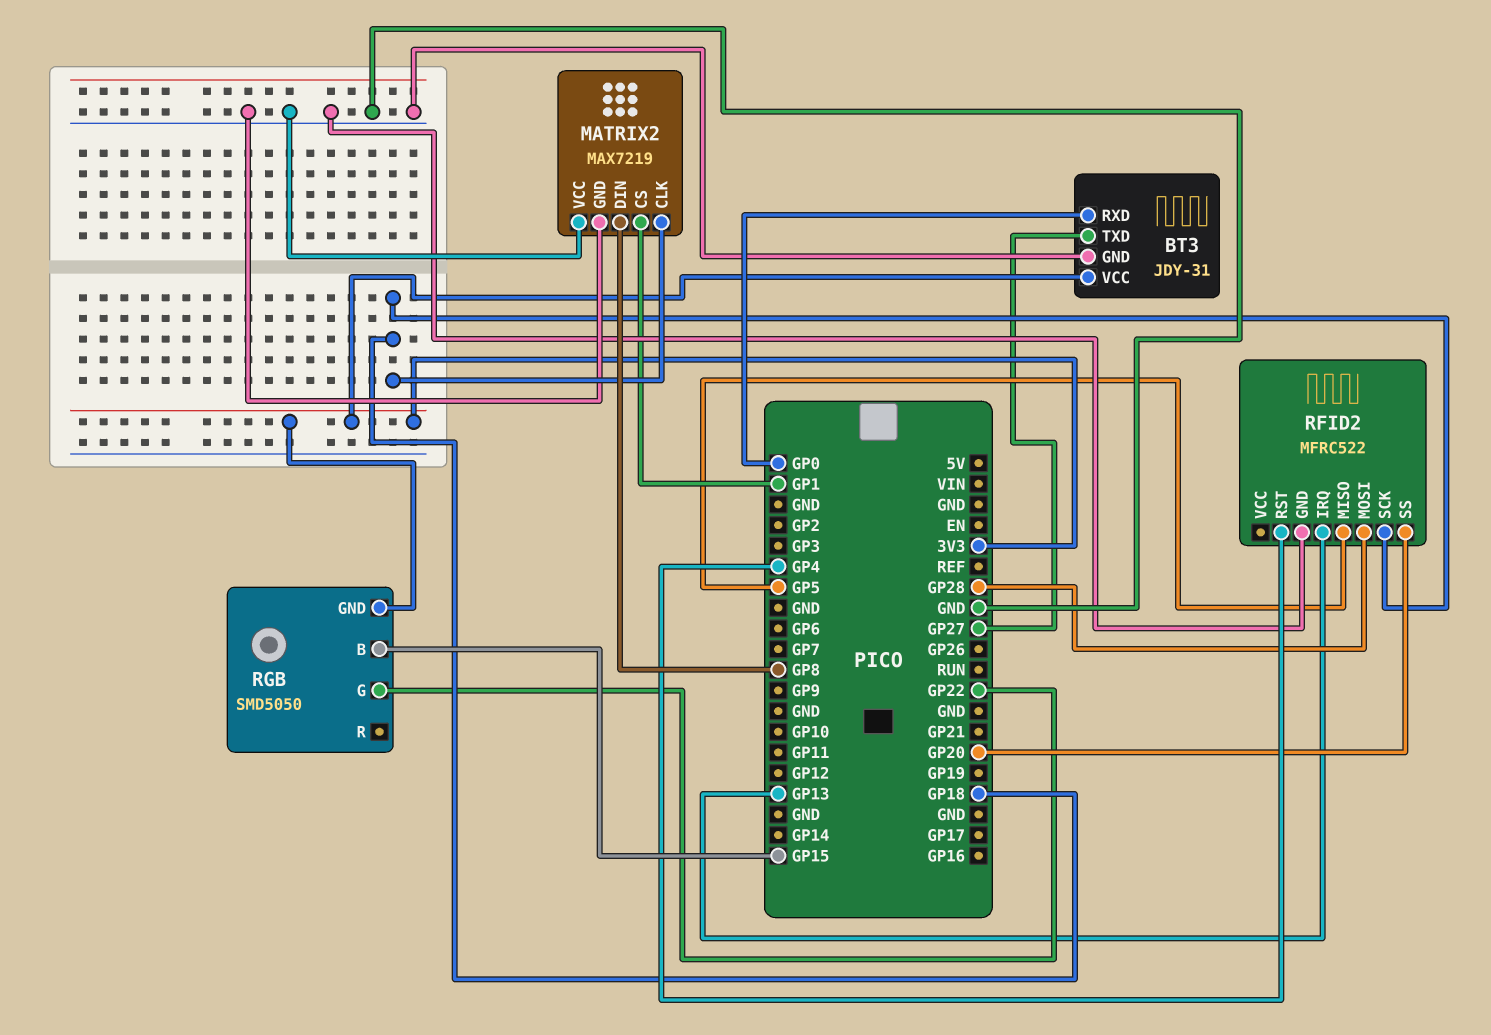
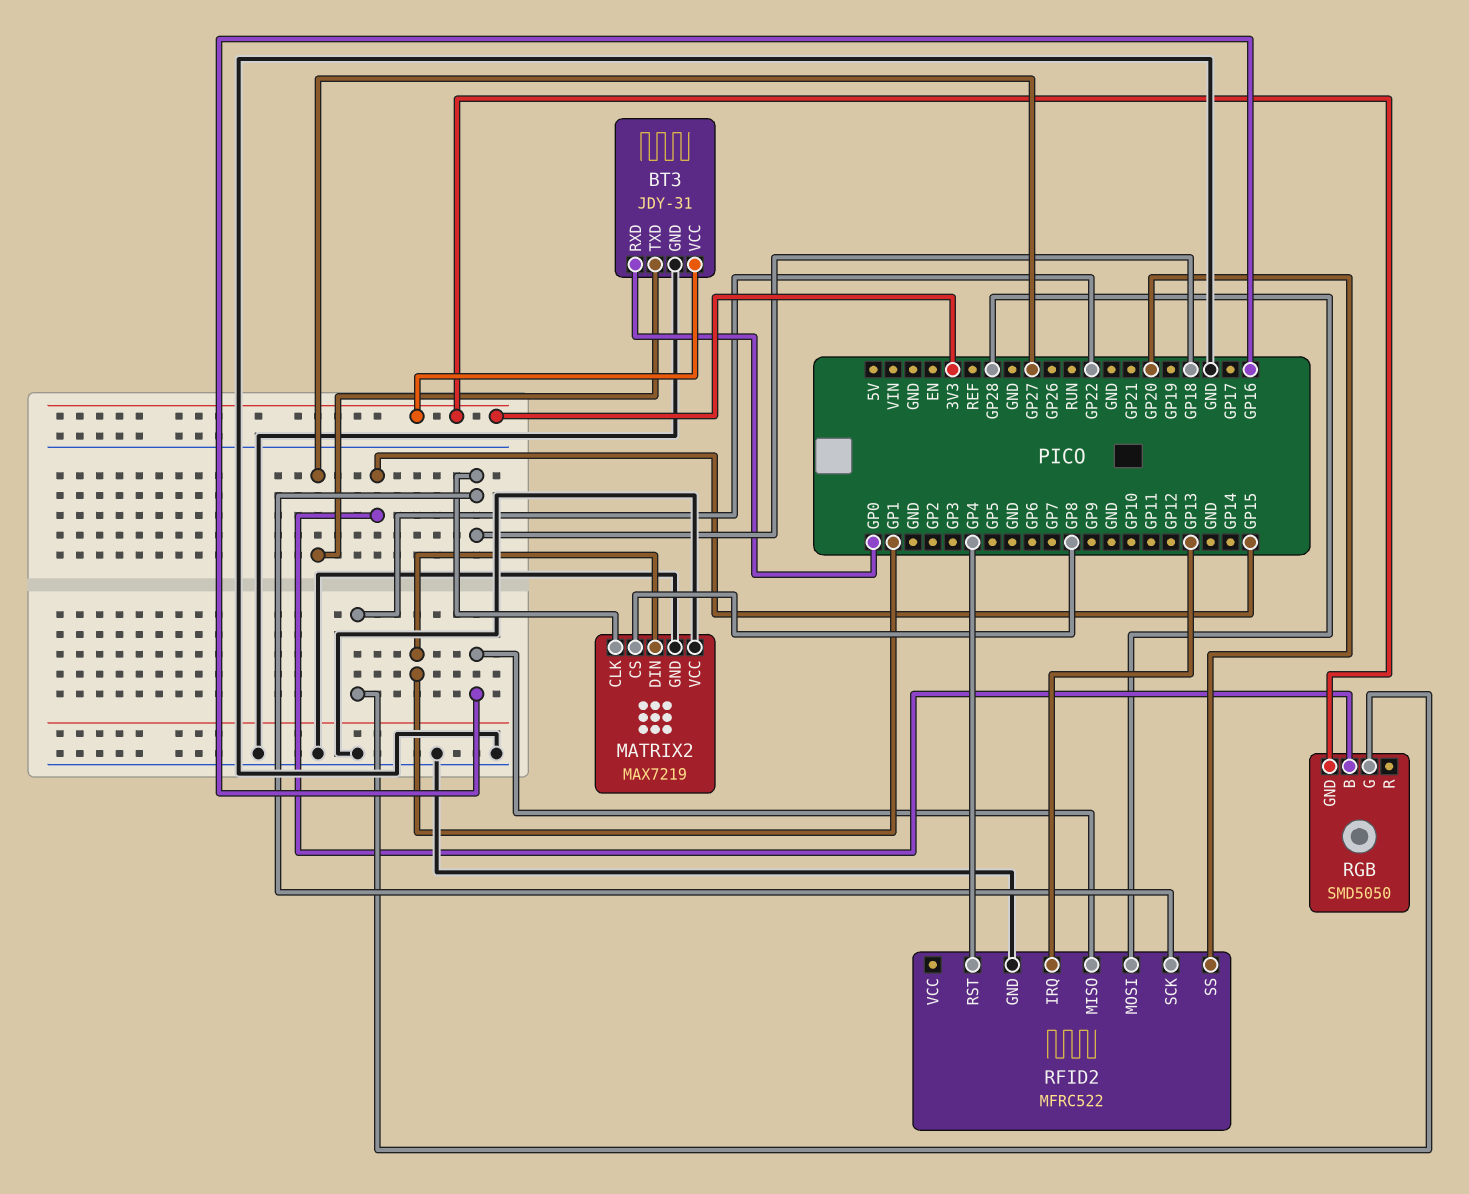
MATRIX2 pin CS: GP1 -> GP8
MATRIX2 pin DIN: GP8 -> GP1
RFID2 pin MISO: GP5 -> GP16

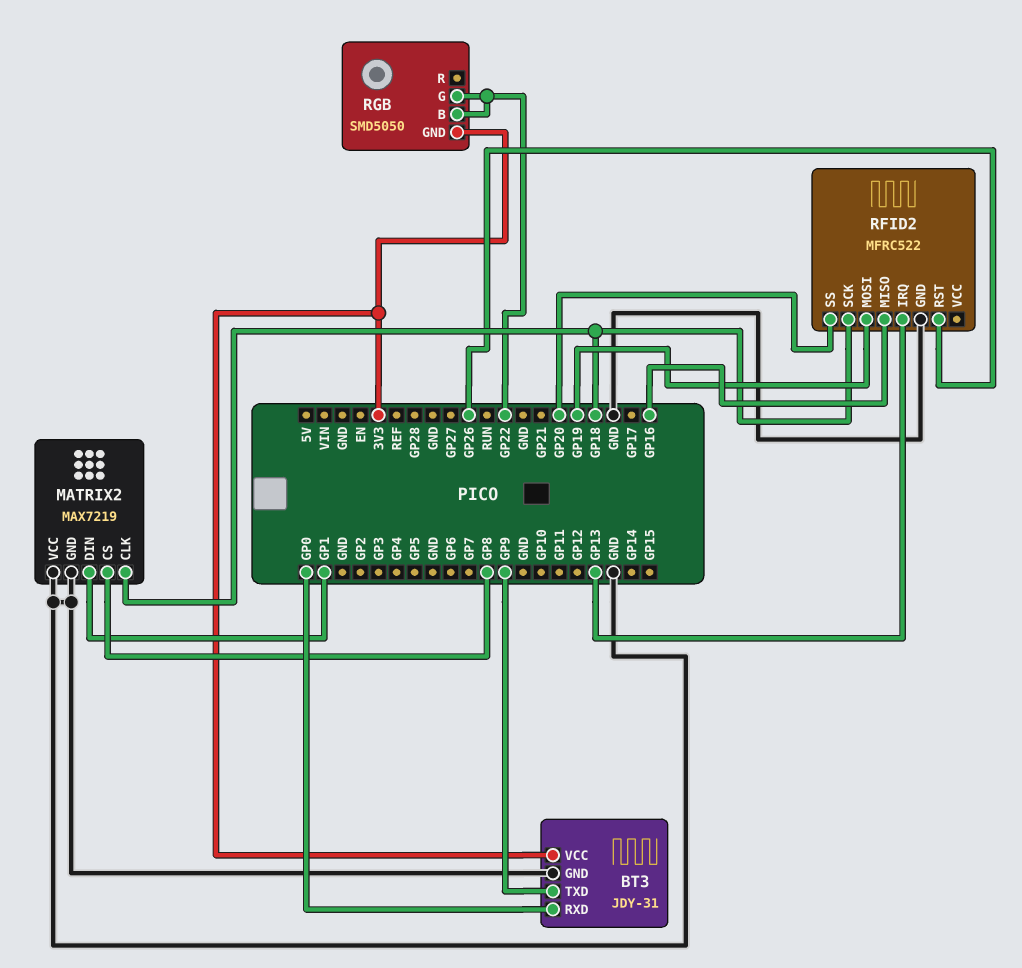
BT3 pin TXD: GP27 -> GP9
RFID2 pin MOSI: GP28 -> GP19
RFID2 pin RST: GP4 -> GP26
RGB pin B: GP15 -> GP22

